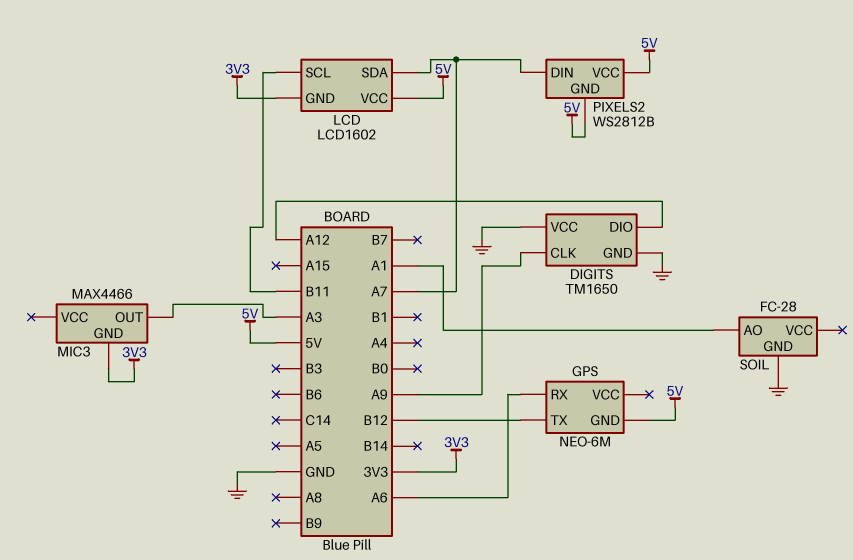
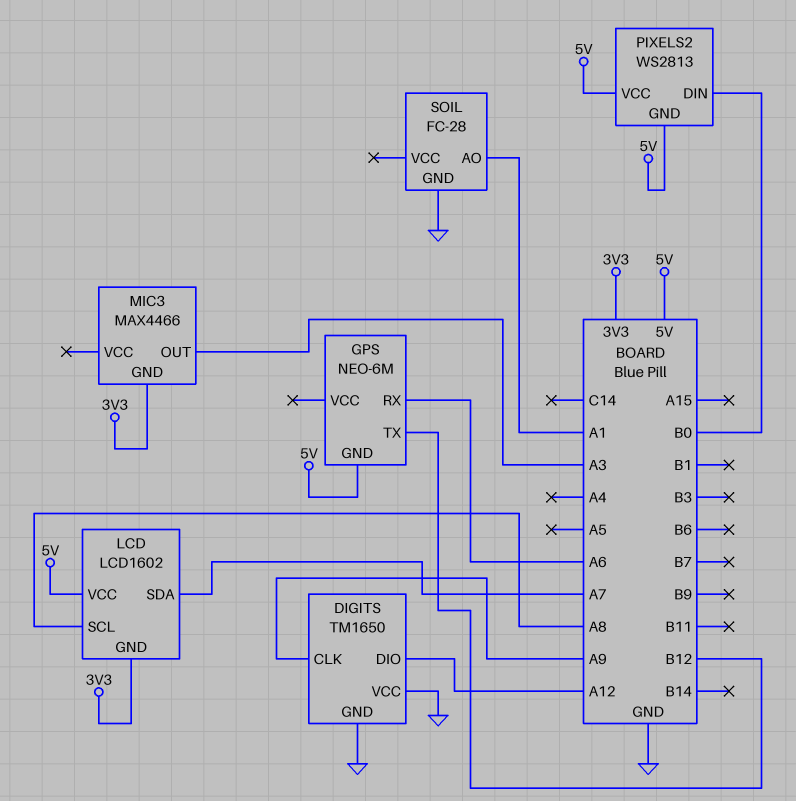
LCD pin SCL: B11 -> A8
PIXELS2: WS2812B -> WS2813
PIXELS2 pin DIN: A7 -> B0

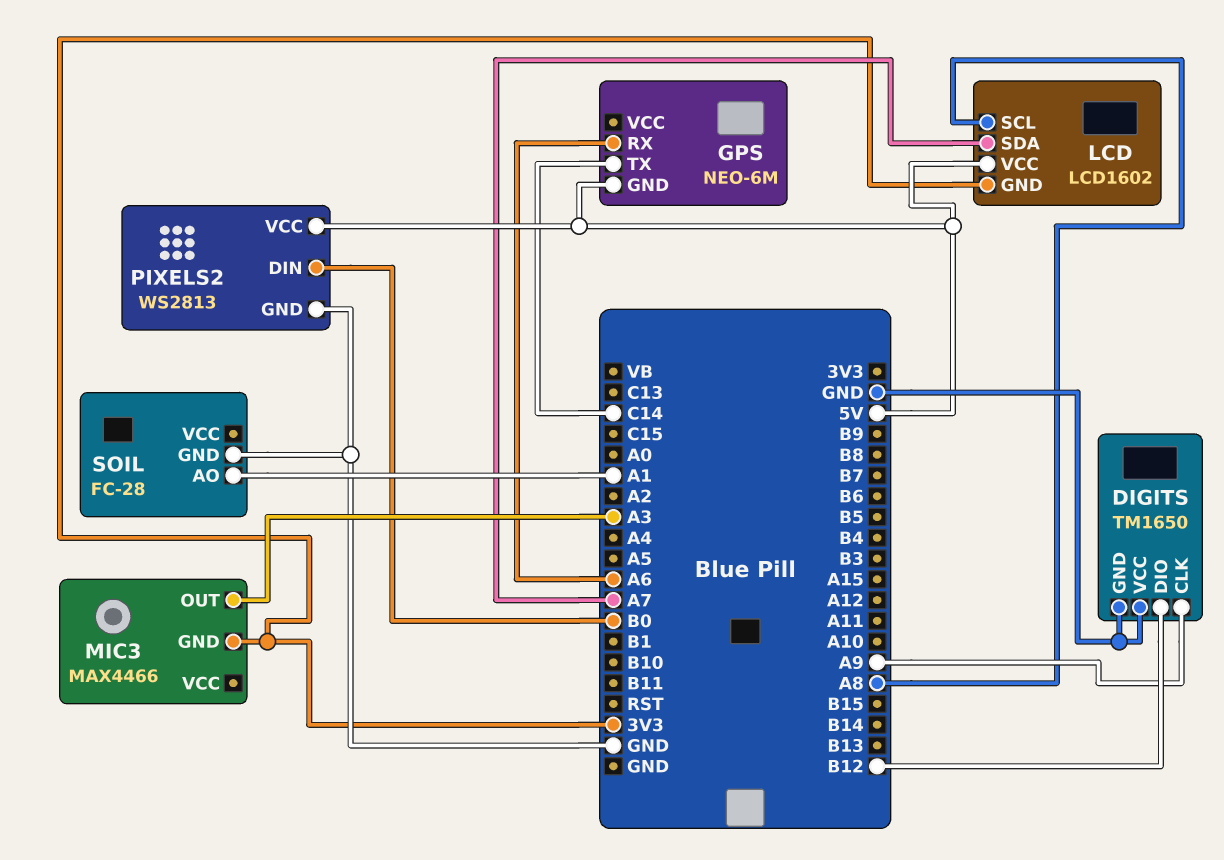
DIGITS pin DIO: A12 -> B12
GPS pin TX: B12 -> C14
PIXELS2 pin GND: 5V -> GND

